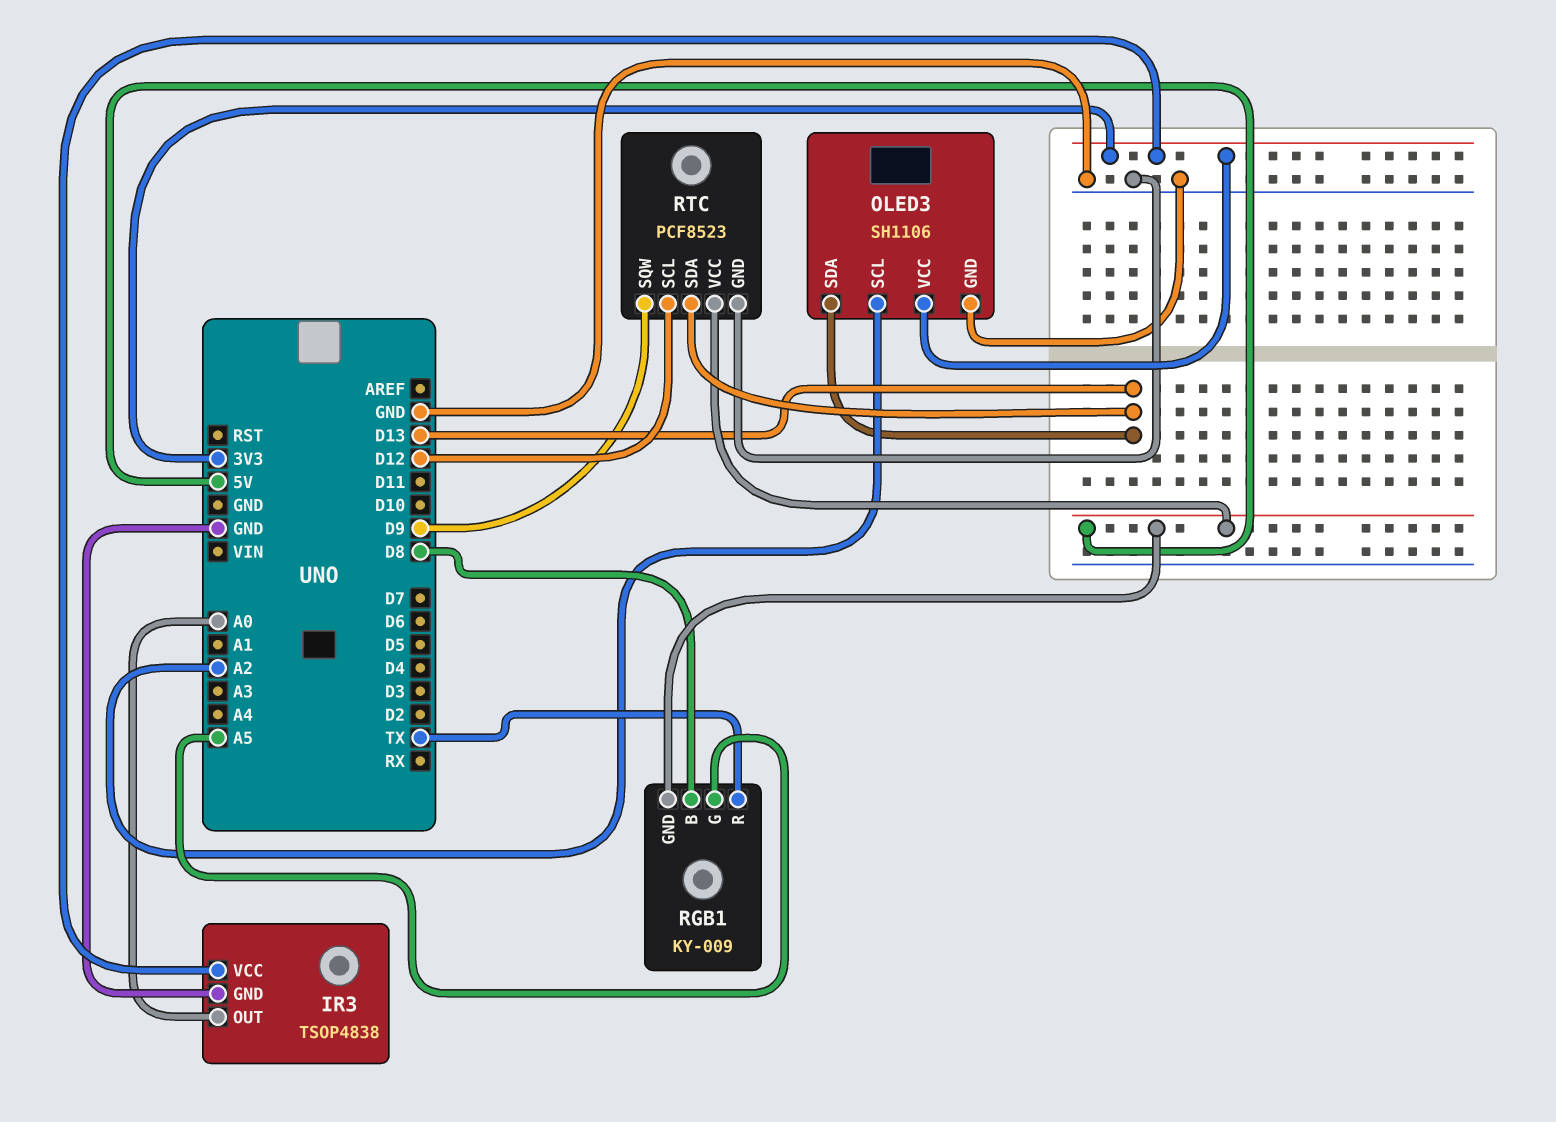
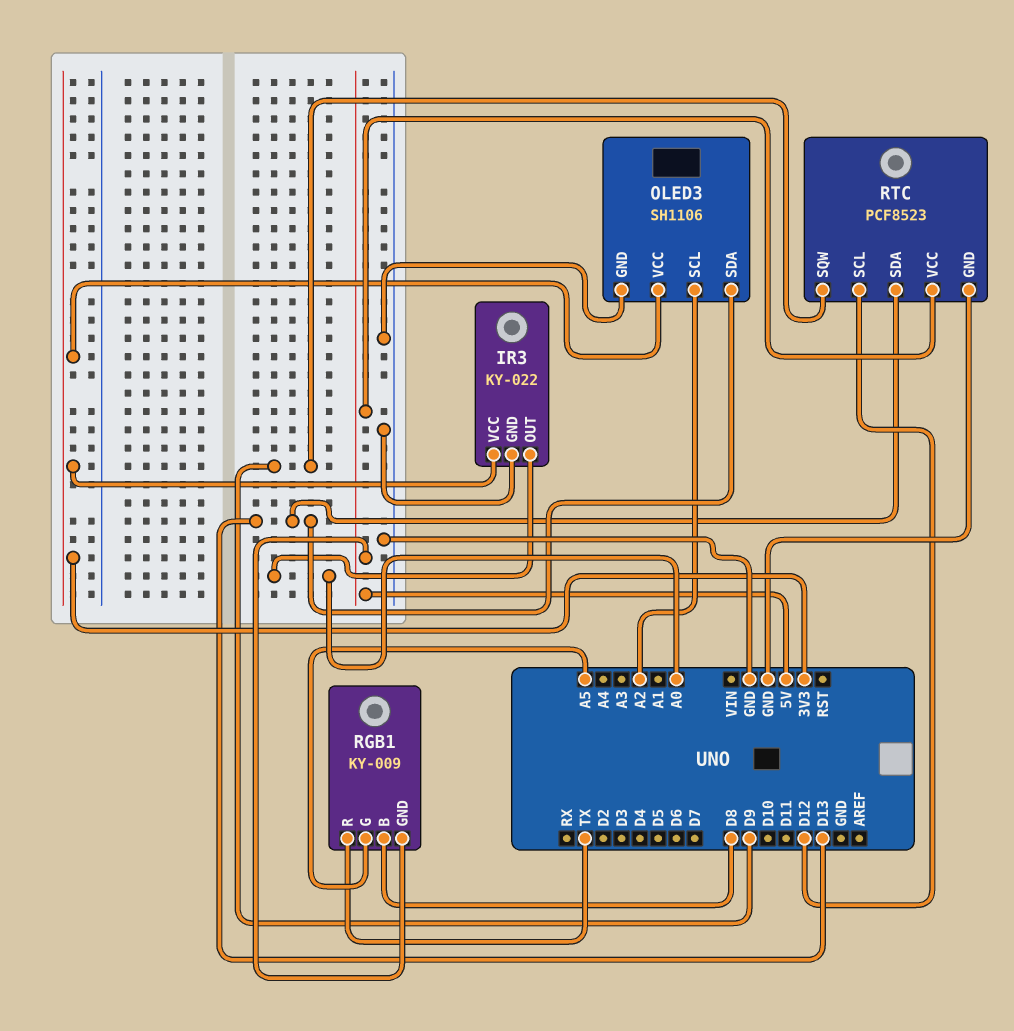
IR3: TSOP4838 -> KY-022

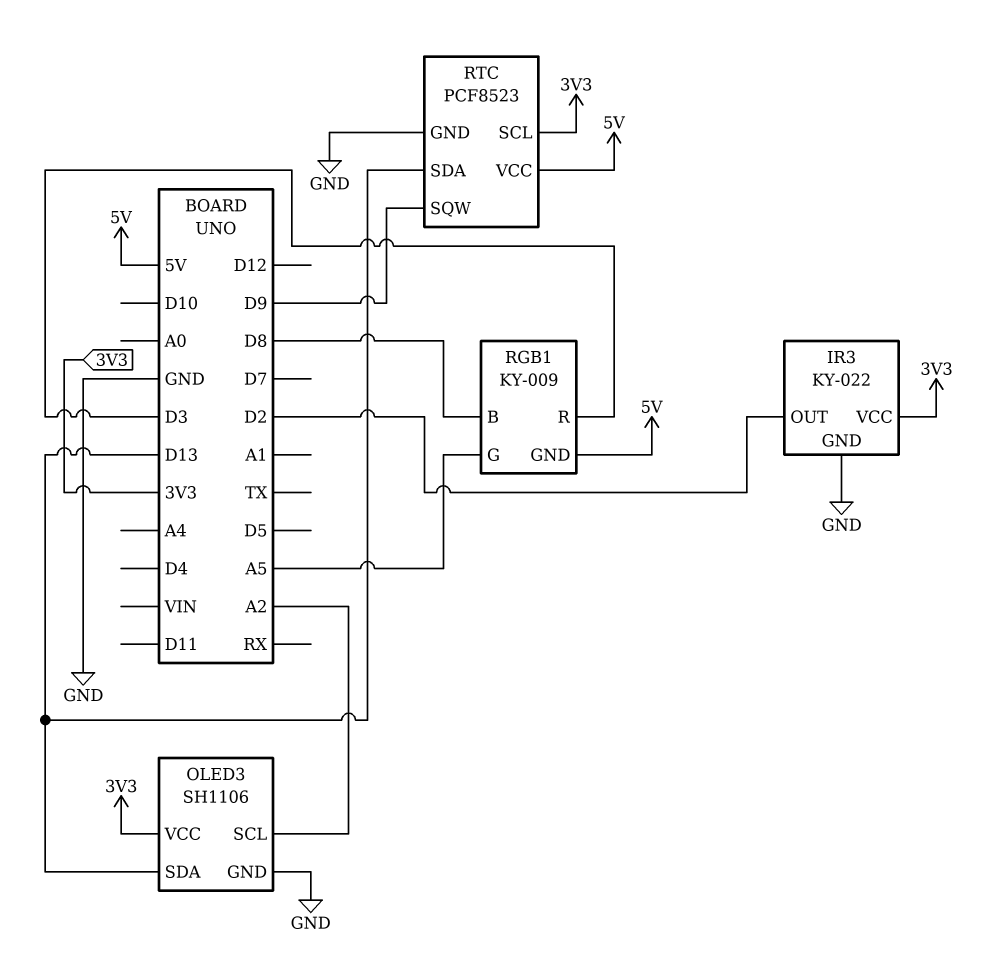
IR3 pin OUT: A0 -> D2
RGB1 pin R: TX -> D3
RTC pin SCL: D12 -> 3V3

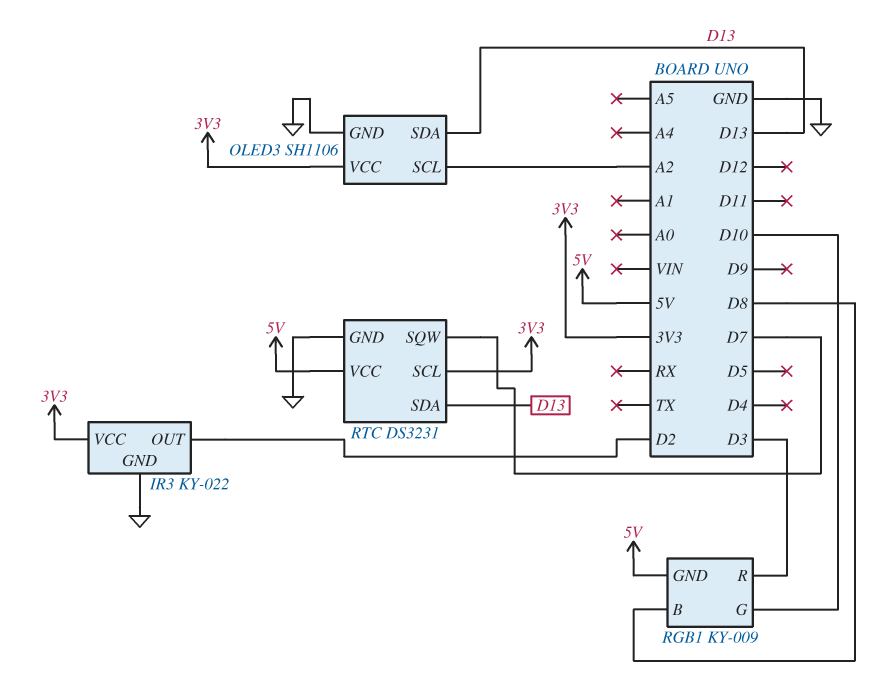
RGB1 pin G: A5 -> D10
RTC: PCF8523 -> DS3231
RTC pin SQW: D9 -> D7

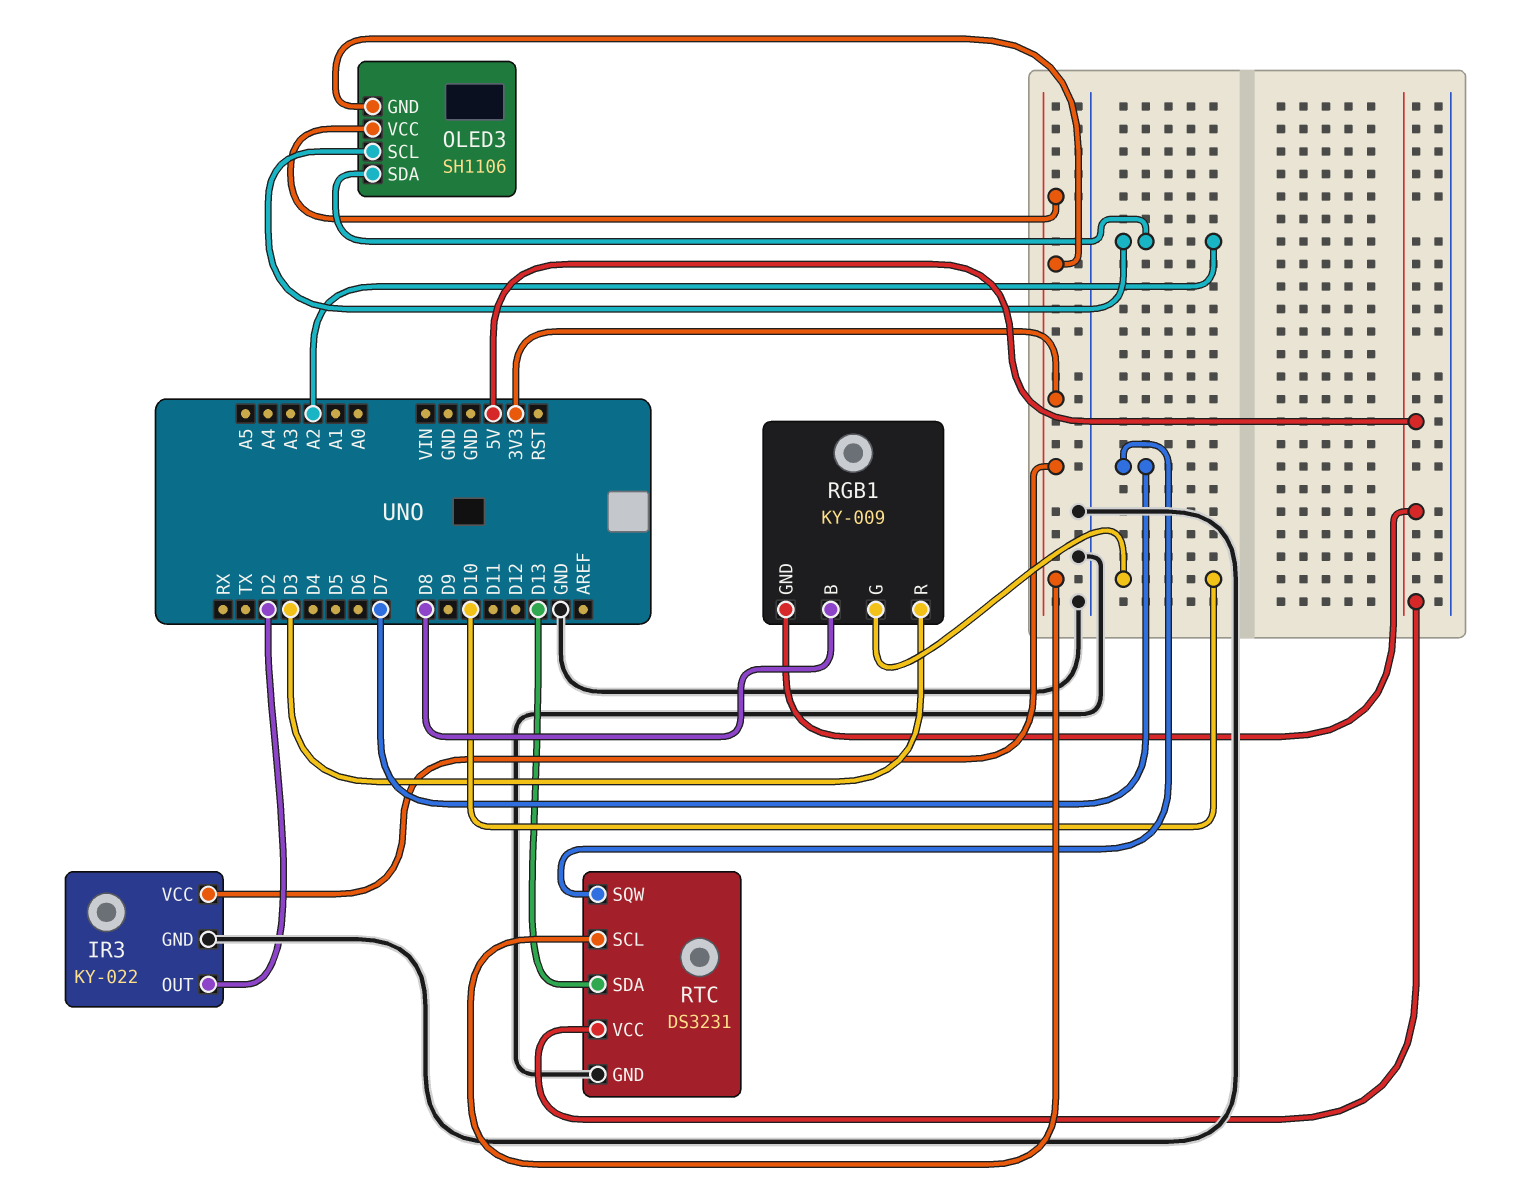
OLED3 pin GND: GND -> 3V3
OLED3 pin SDA: D13 -> A2

